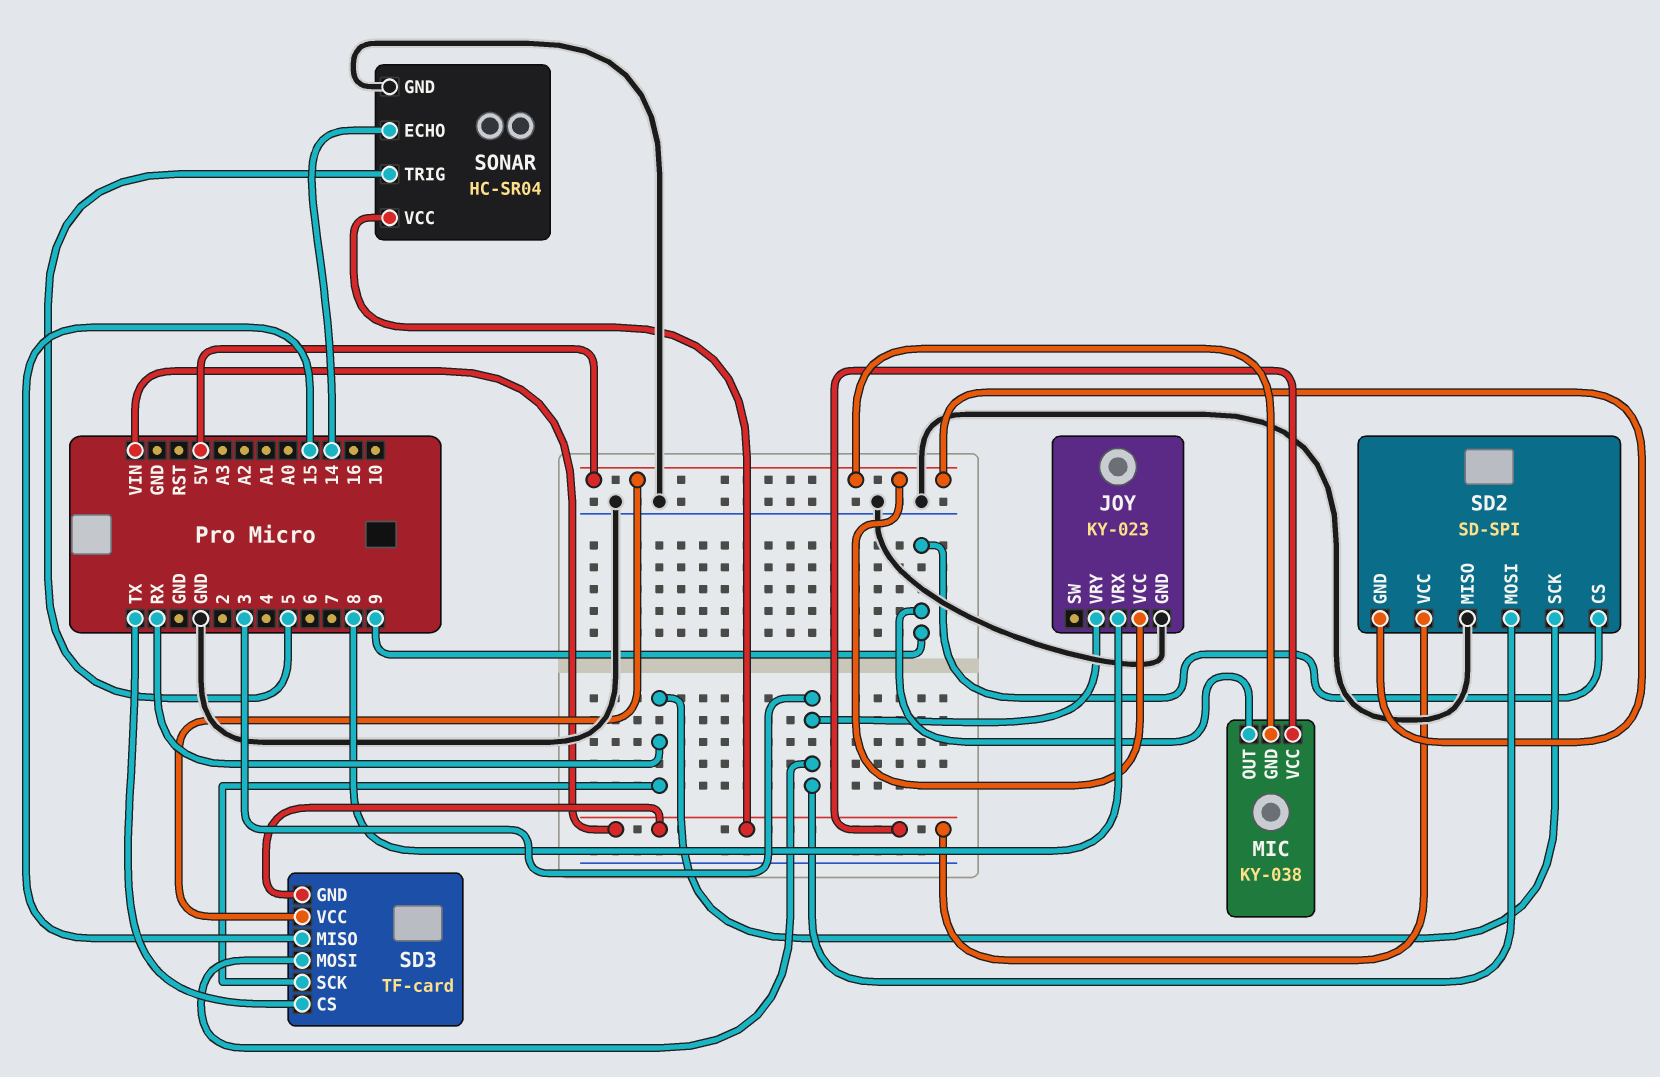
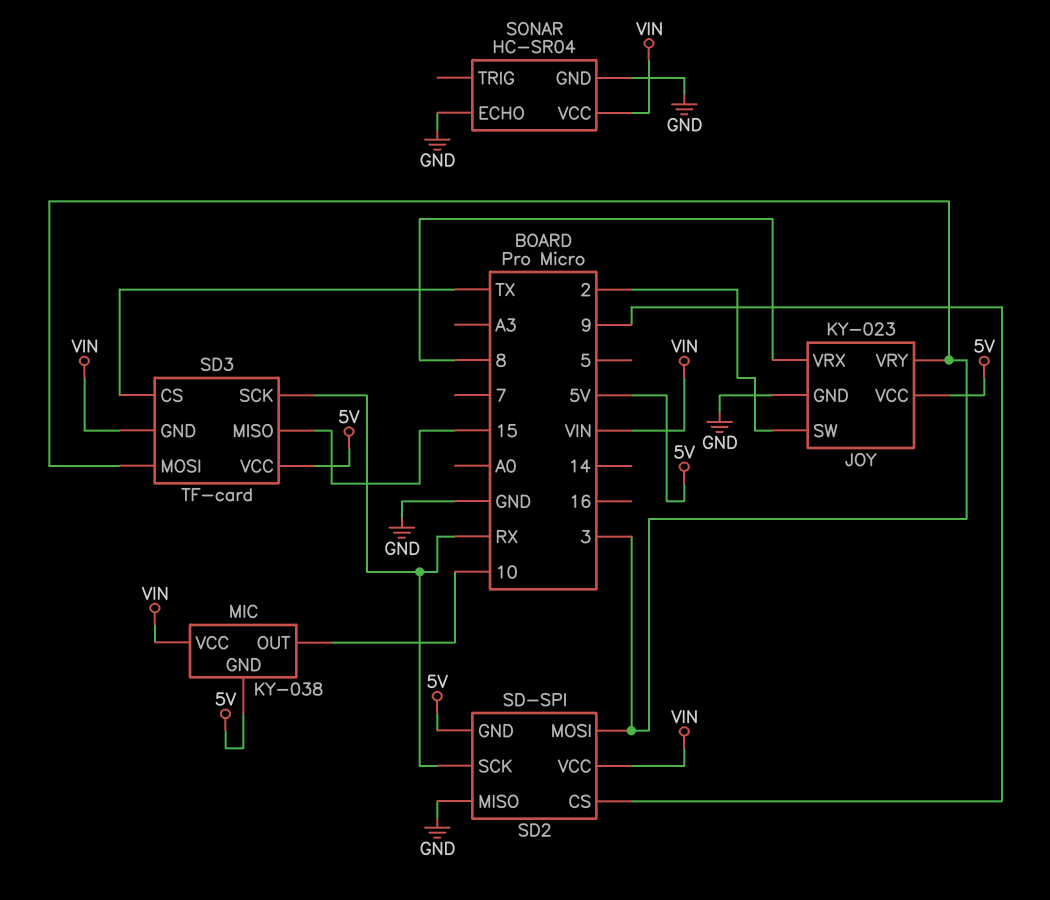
JOY pin SW: none -> 2
MIC pin OUT: 9 -> 10
SONAR pin ECHO: 14 -> GND
SONAR pin TRIG: 5 -> none

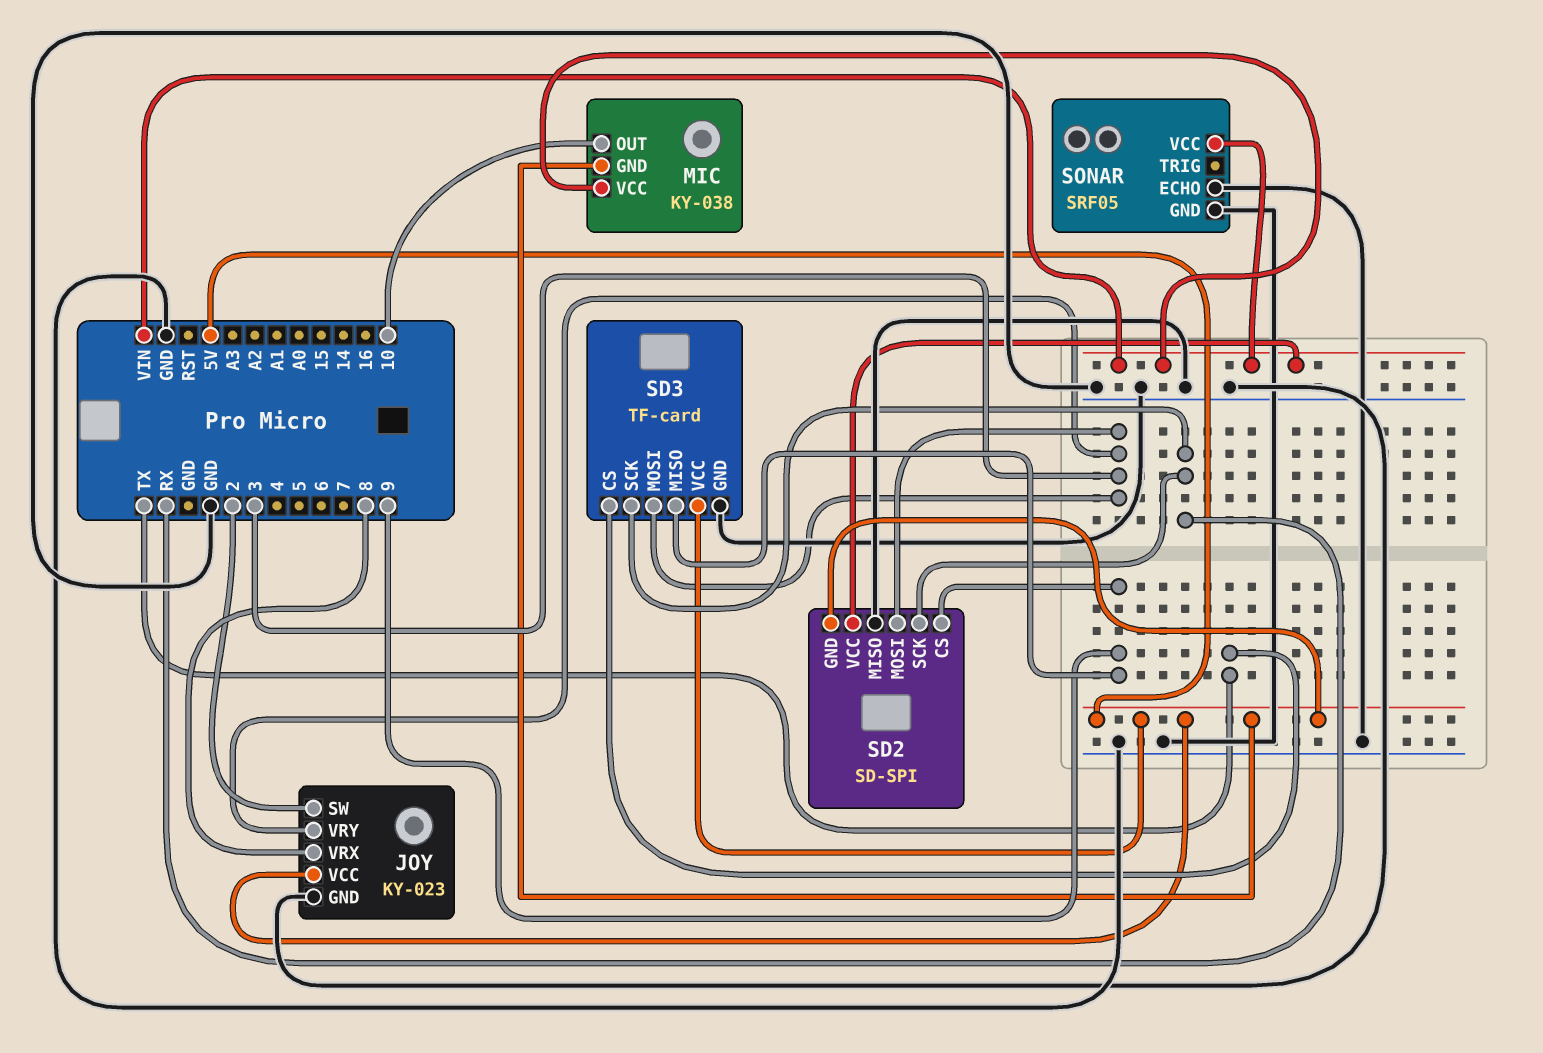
SD3 pin GND: VIN -> GND
SD3 pin MISO: 15 -> 9
SONAR: HC-SR04 -> SRF05

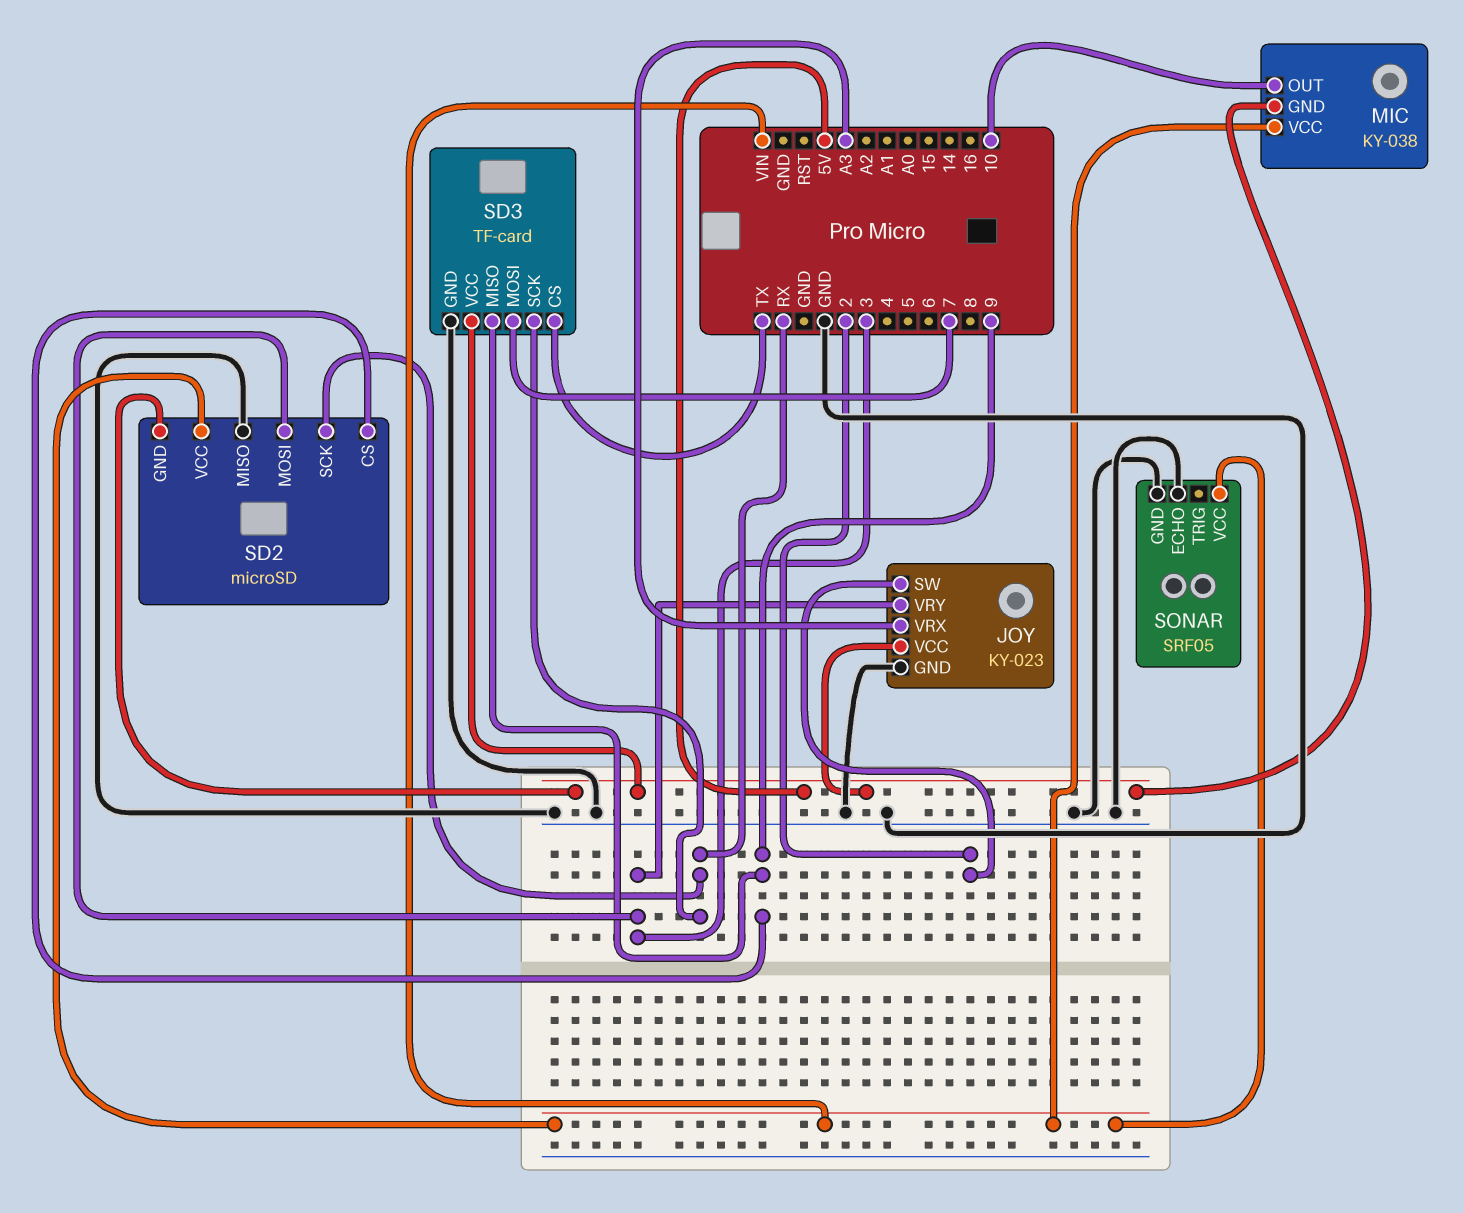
JOY pin VRX: 8 -> A3
SD2: SD-SPI -> microSD
SD3 pin MOSI: 3 -> 7

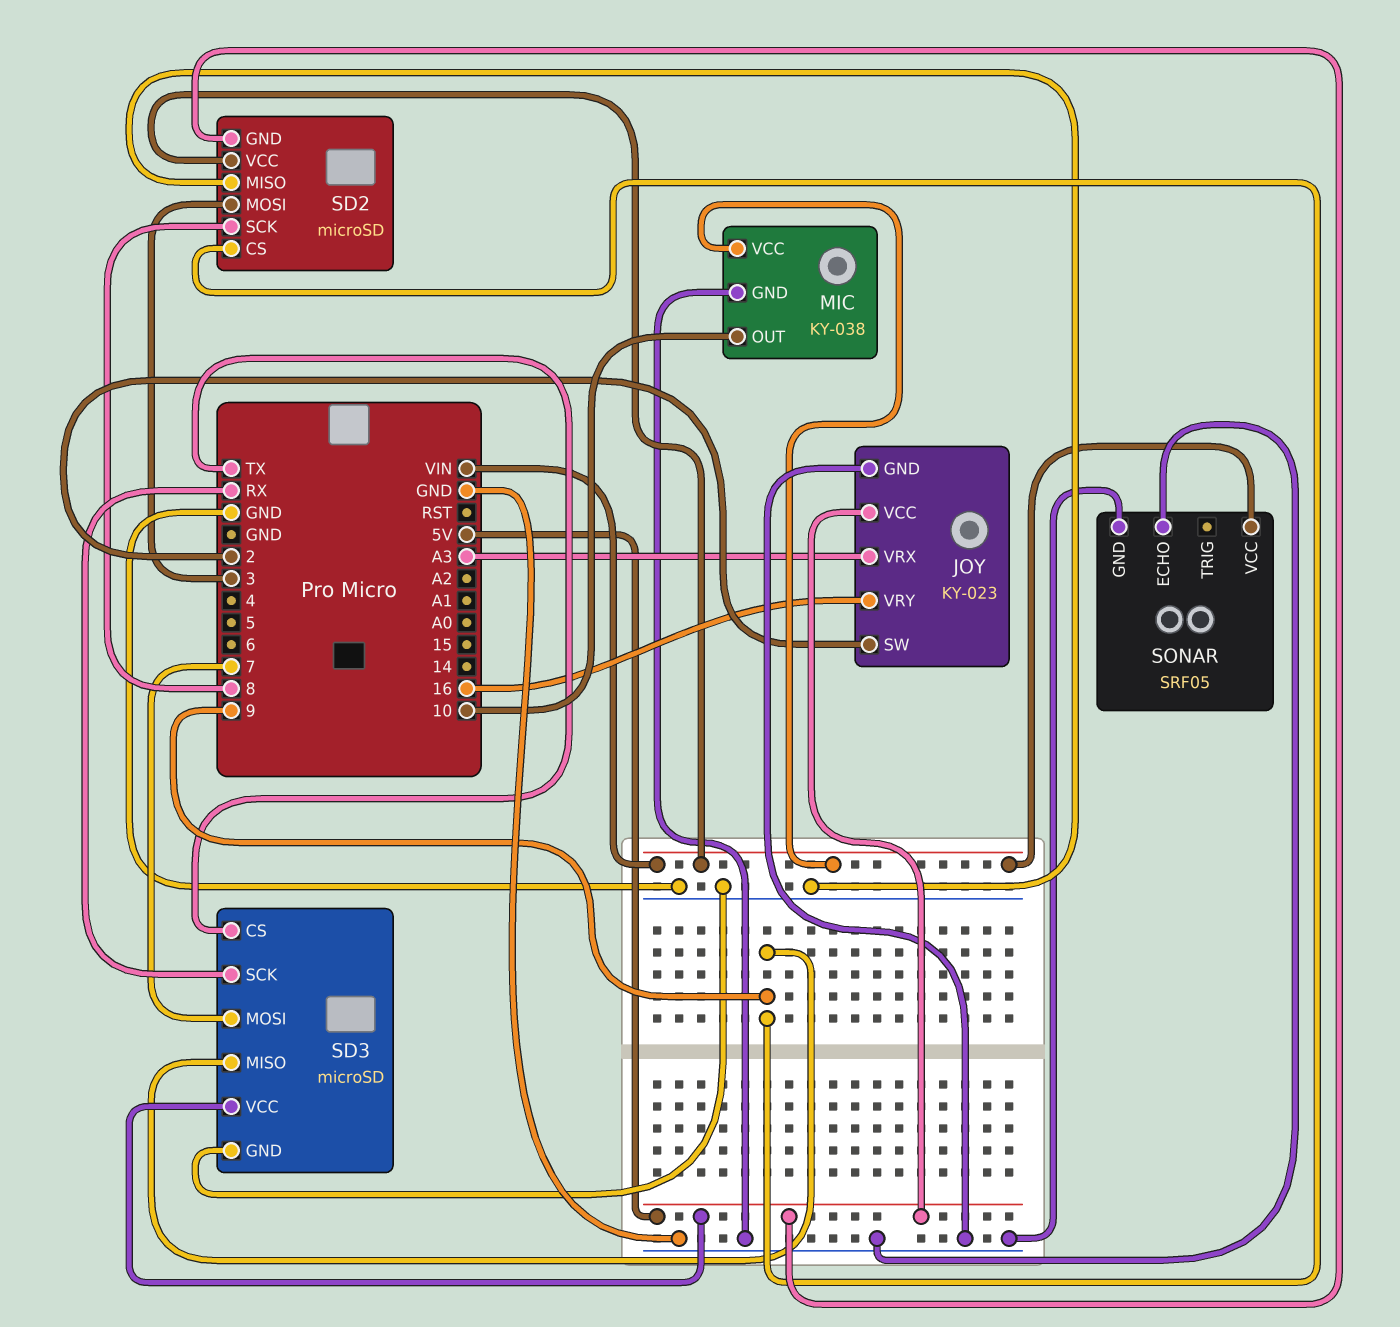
JOY pin VRY: 3 -> 16
MIC pin GND: 5V -> GND
SD2 pin SCK: RX -> 8
SD3: TF-card -> microSD

